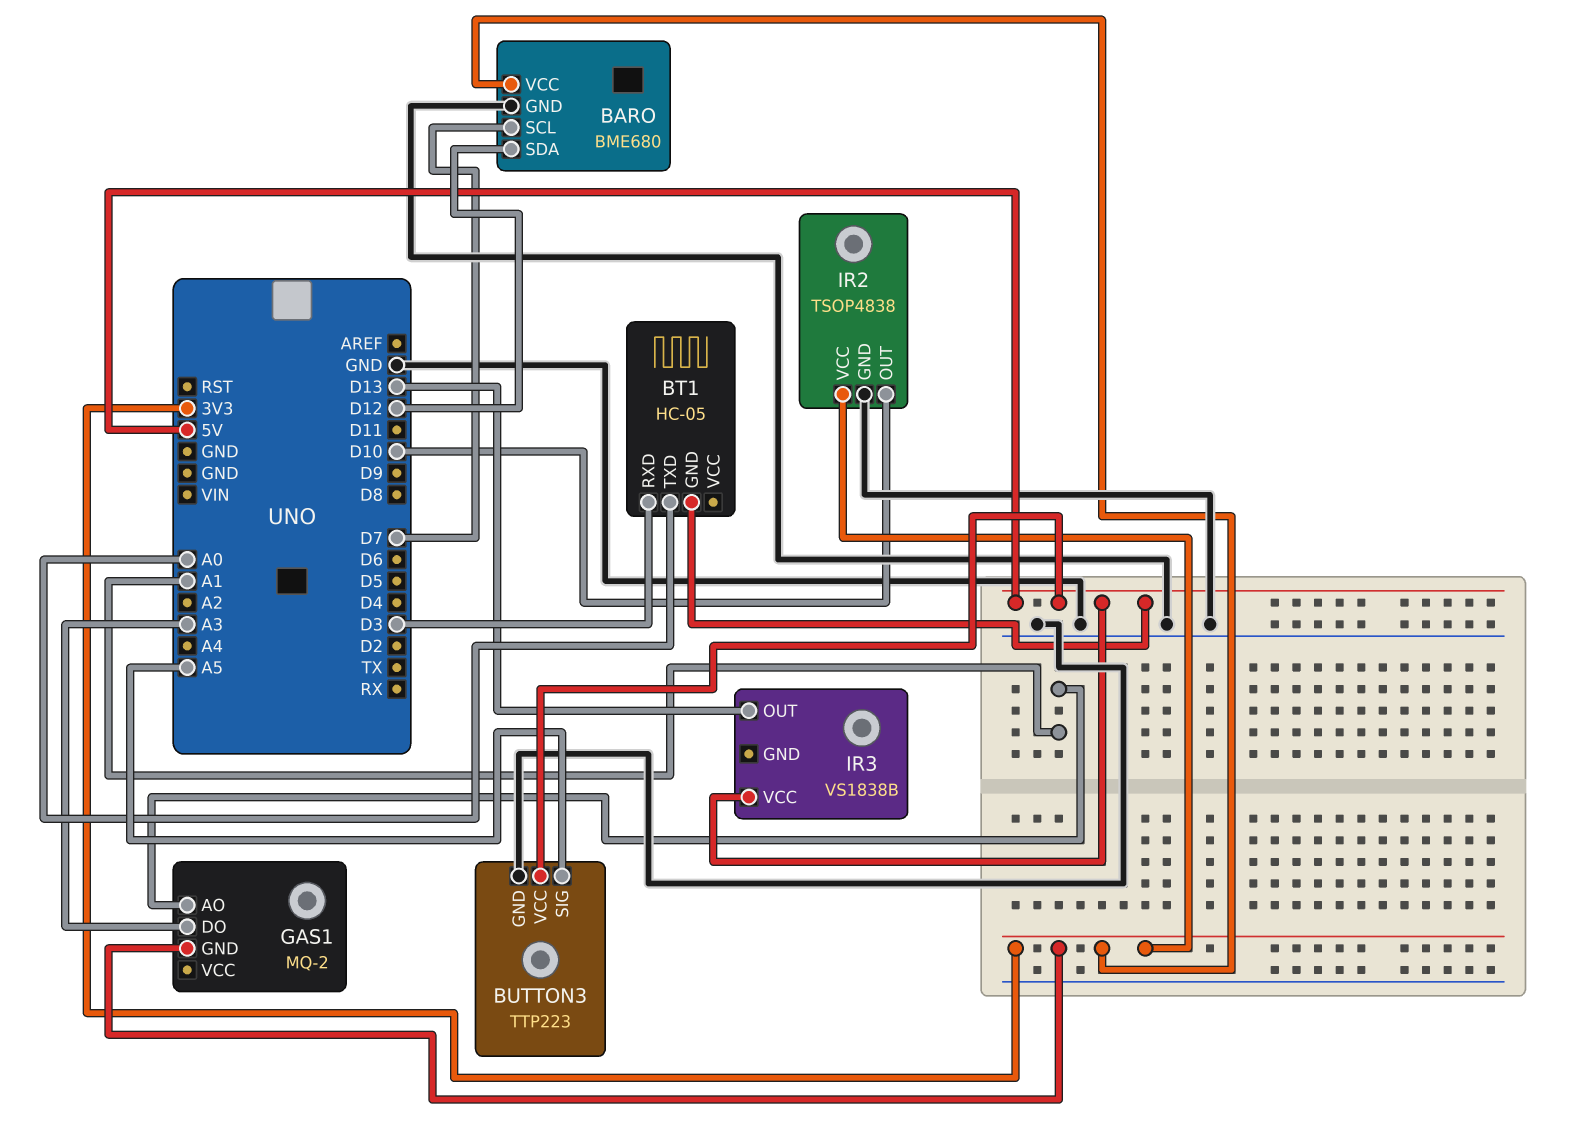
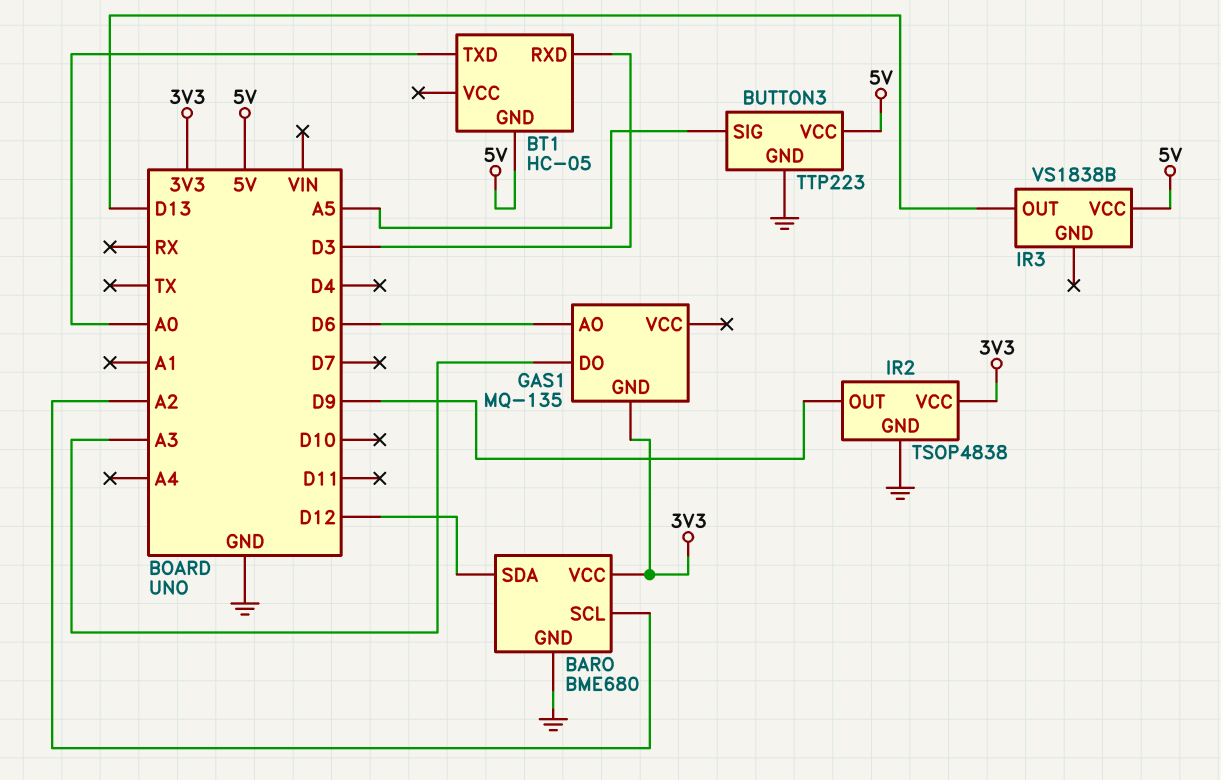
BARO pin SCL: D7 -> A2
GAS1: MQ-2 -> MQ-135
GAS1 pin AO: A1 -> D6
IR2 pin OUT: D10 -> D9

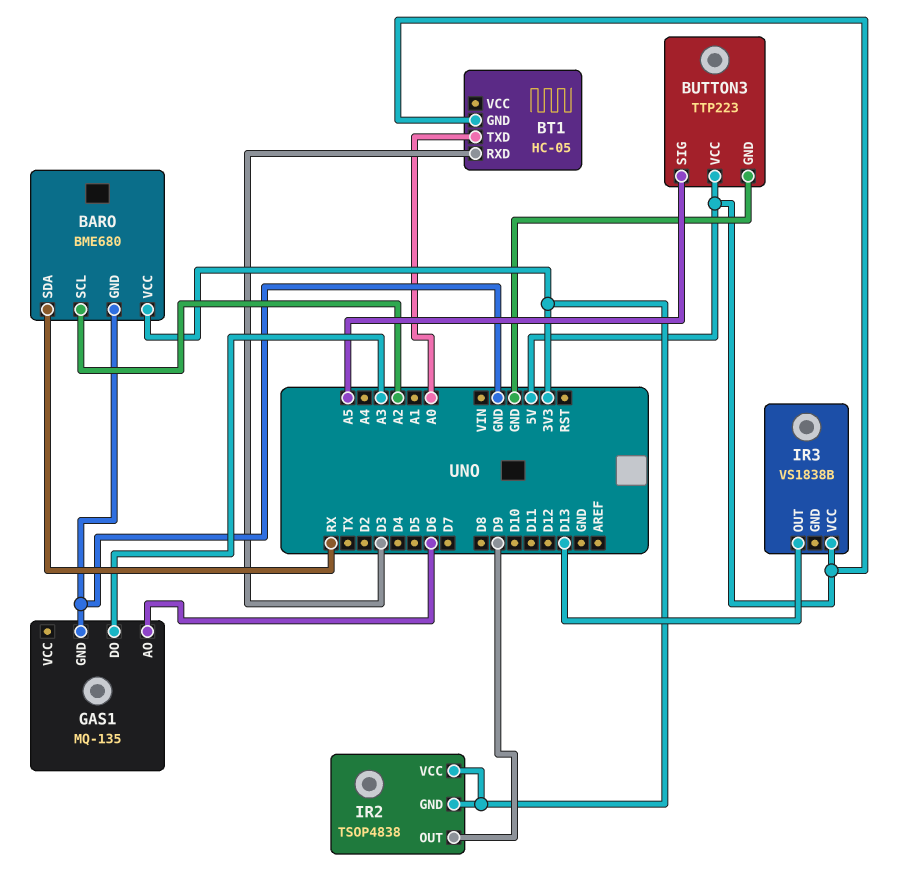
BARO pin SDA: D12 -> RX
GAS1 pin GND: 3V3 -> GND
IR2 pin GND: GND -> 3V3

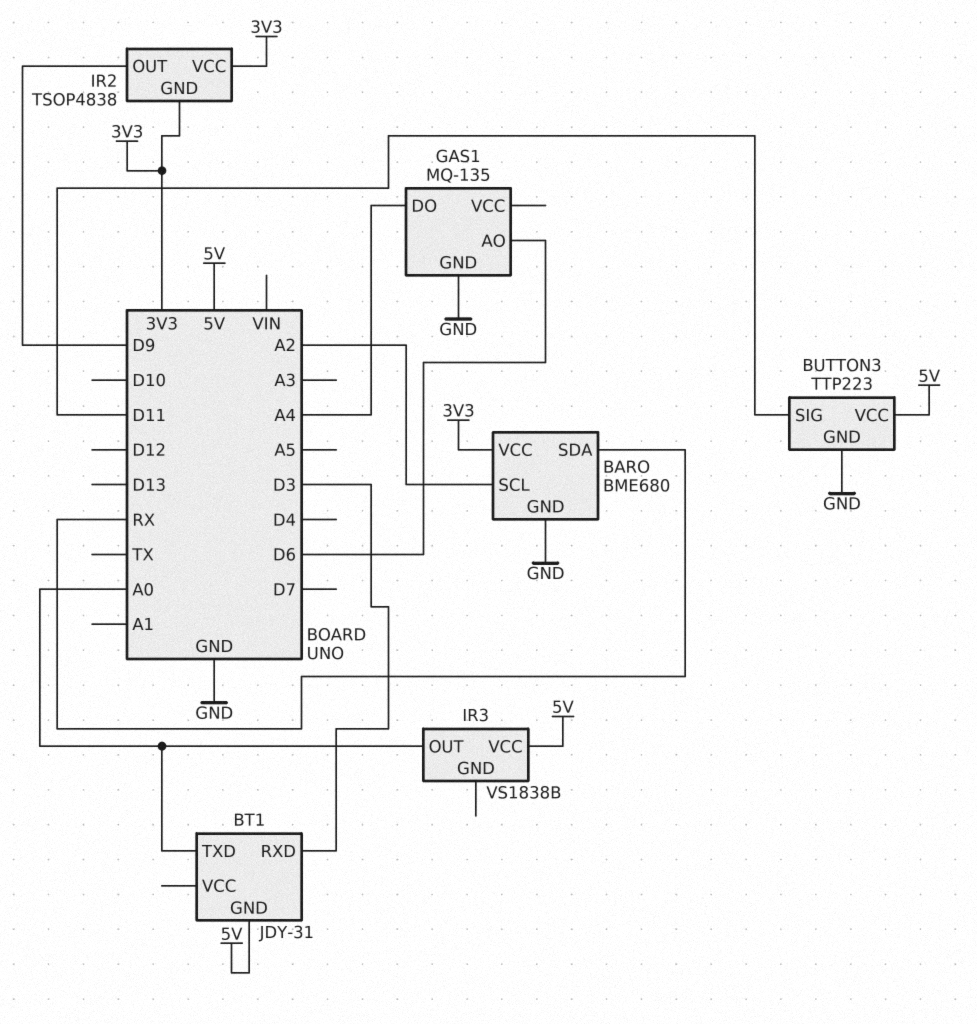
BT1: HC-05 -> JDY-31
BUTTON3 pin SIG: A5 -> D11
GAS1 pin DO: A3 -> A4
IR3 pin OUT: D13 -> A0

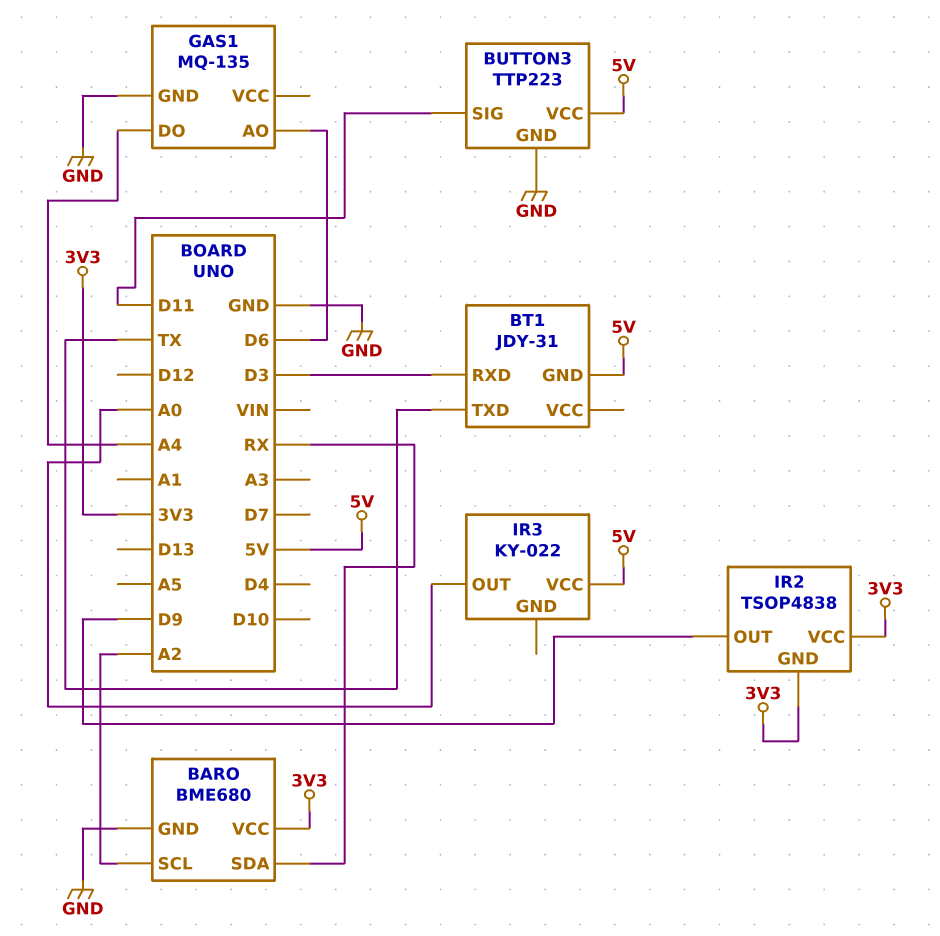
BT1 pin TXD: A0 -> TX
IR3: VS1838B -> KY-022

